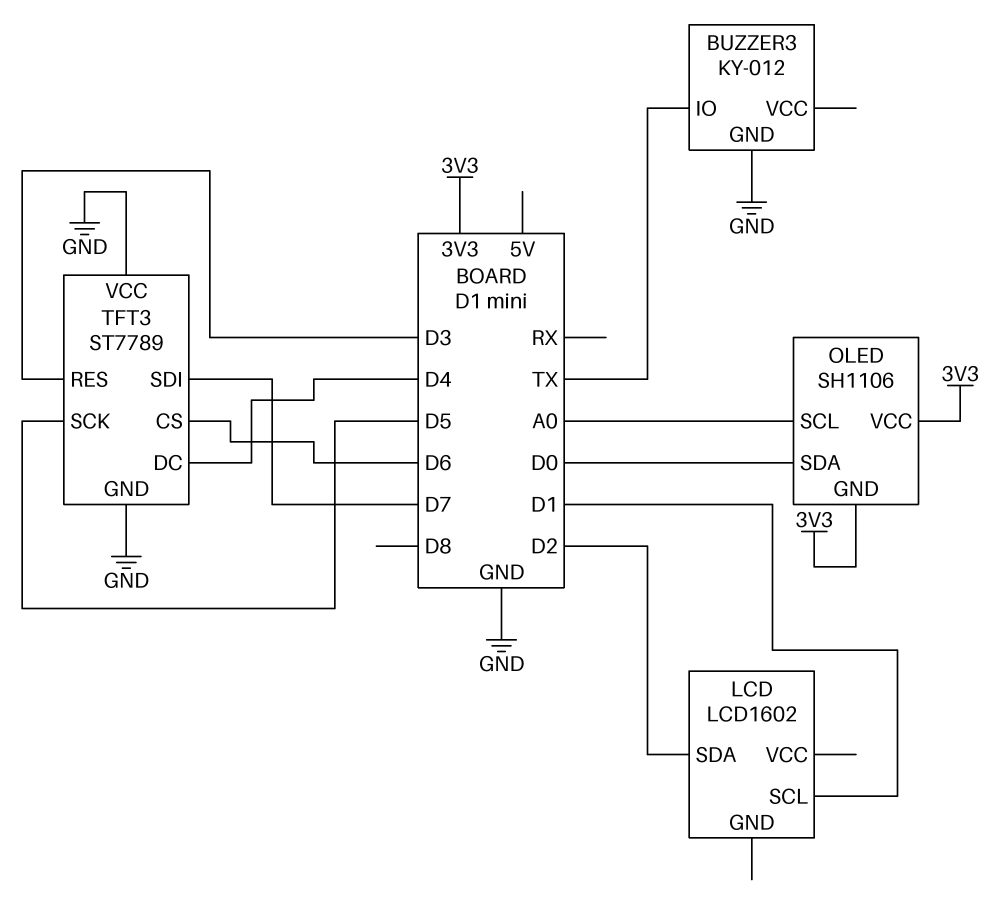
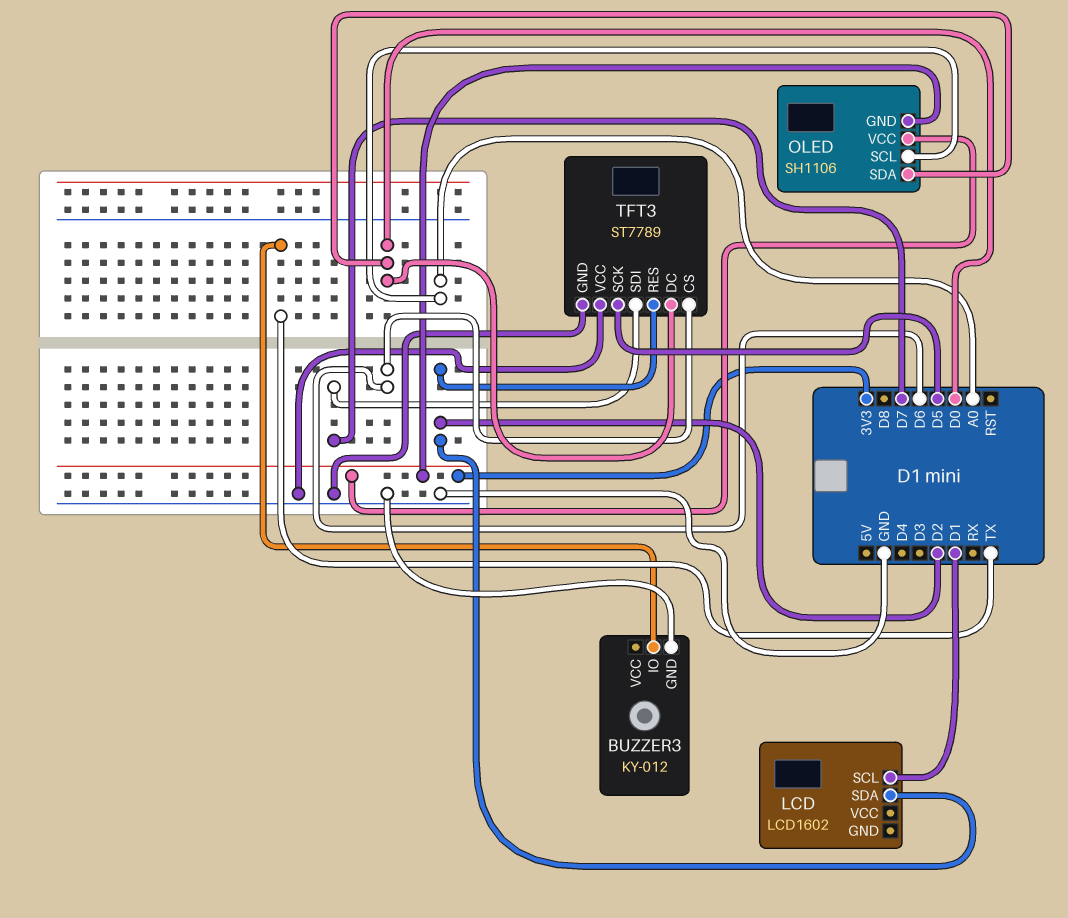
TFT3 pin DC: D4 -> D0
TFT3 pin RES: D3 -> D2

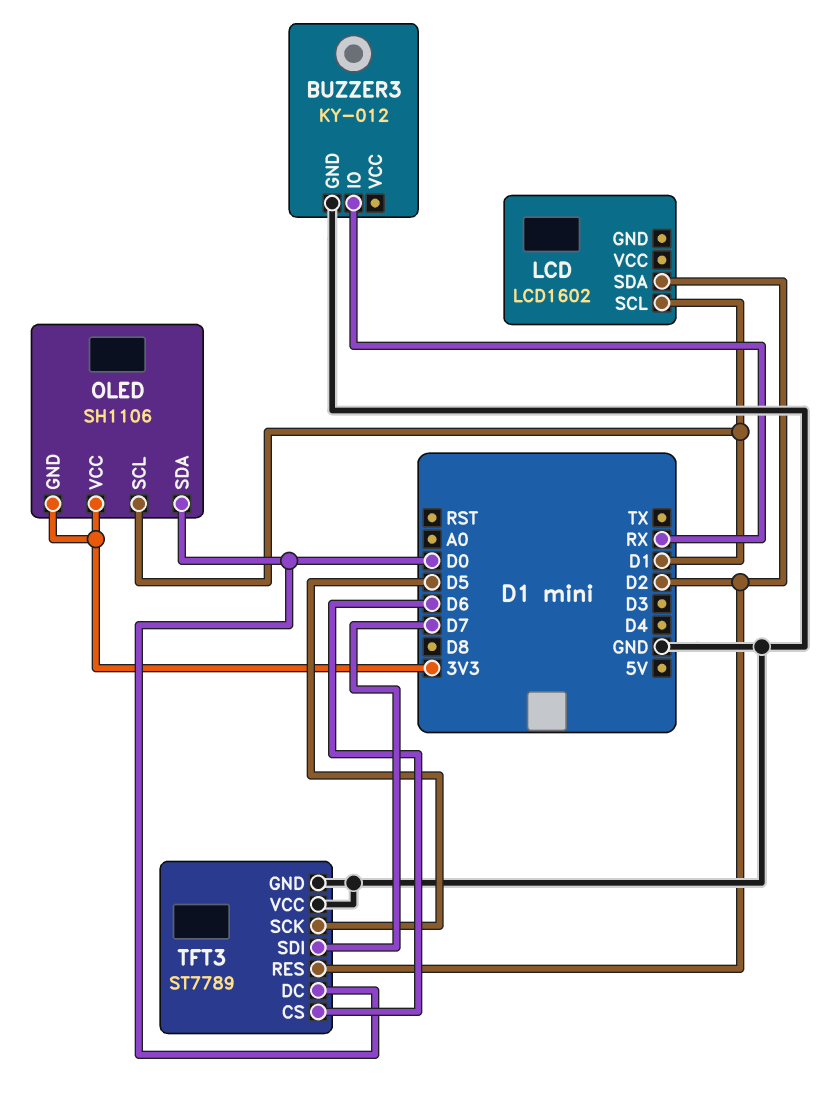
BUZZER3 pin IO: TX -> RX
OLED pin SCL: A0 -> D1

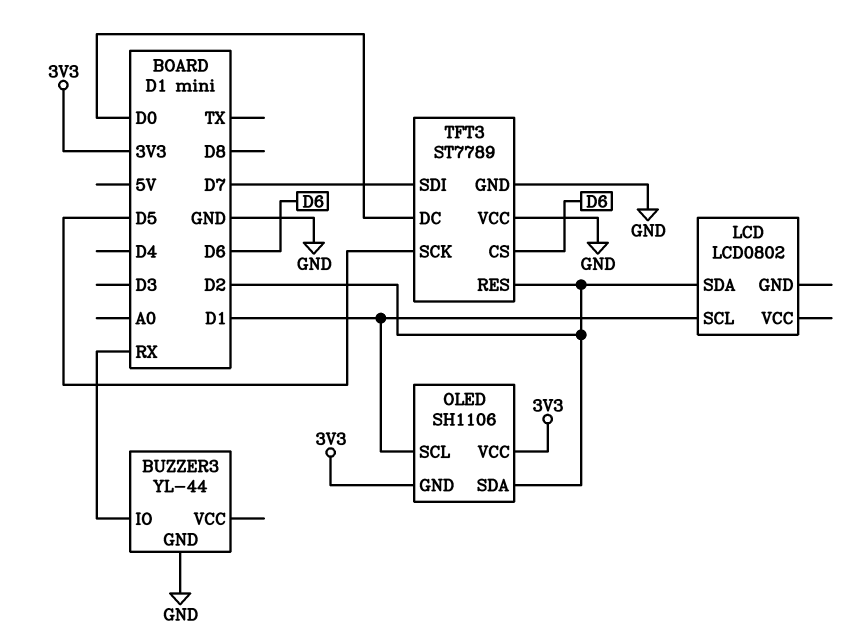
BUZZER3: KY-012 -> YL-44
LCD: LCD1602 -> LCD0802
OLED pin SDA: D0 -> D2

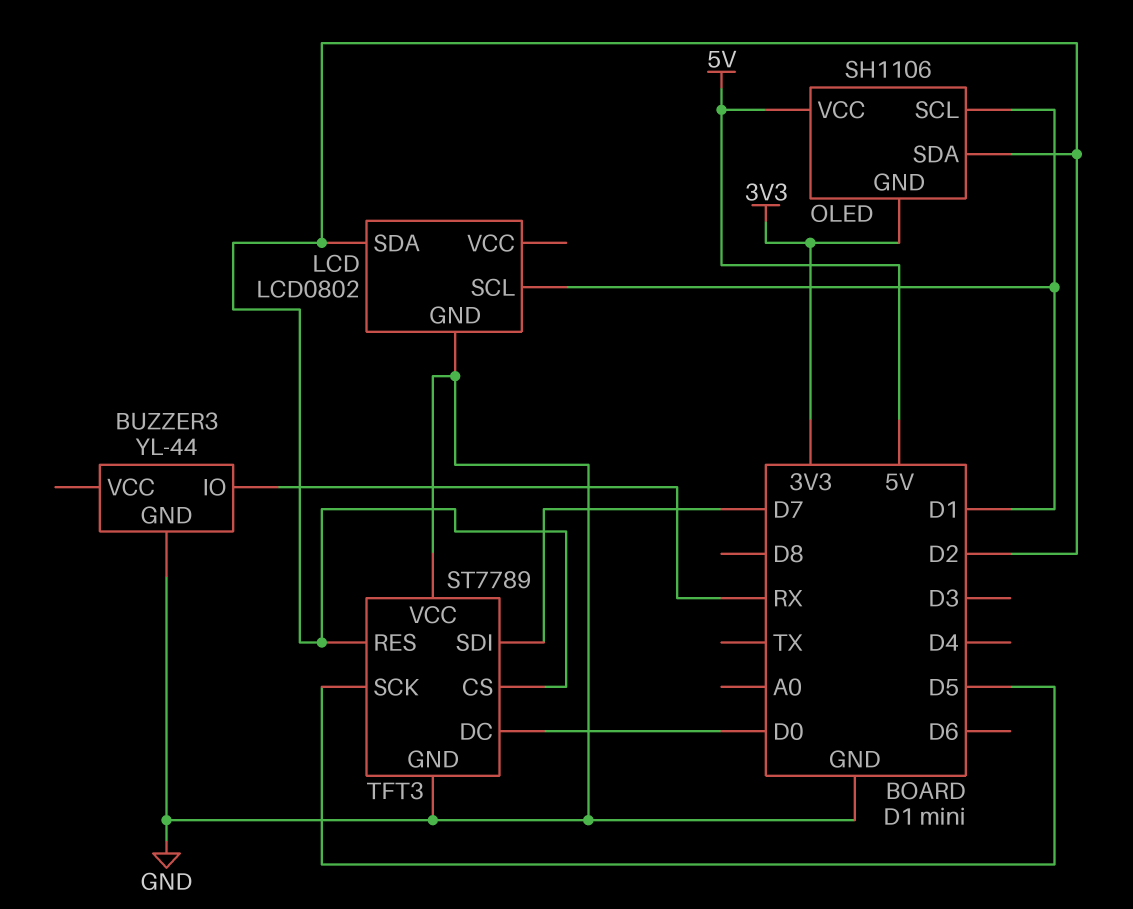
LCD pin GND: none -> GND
OLED pin VCC: 3V3 -> 5V
TFT3 pin CS: D6 -> D2

